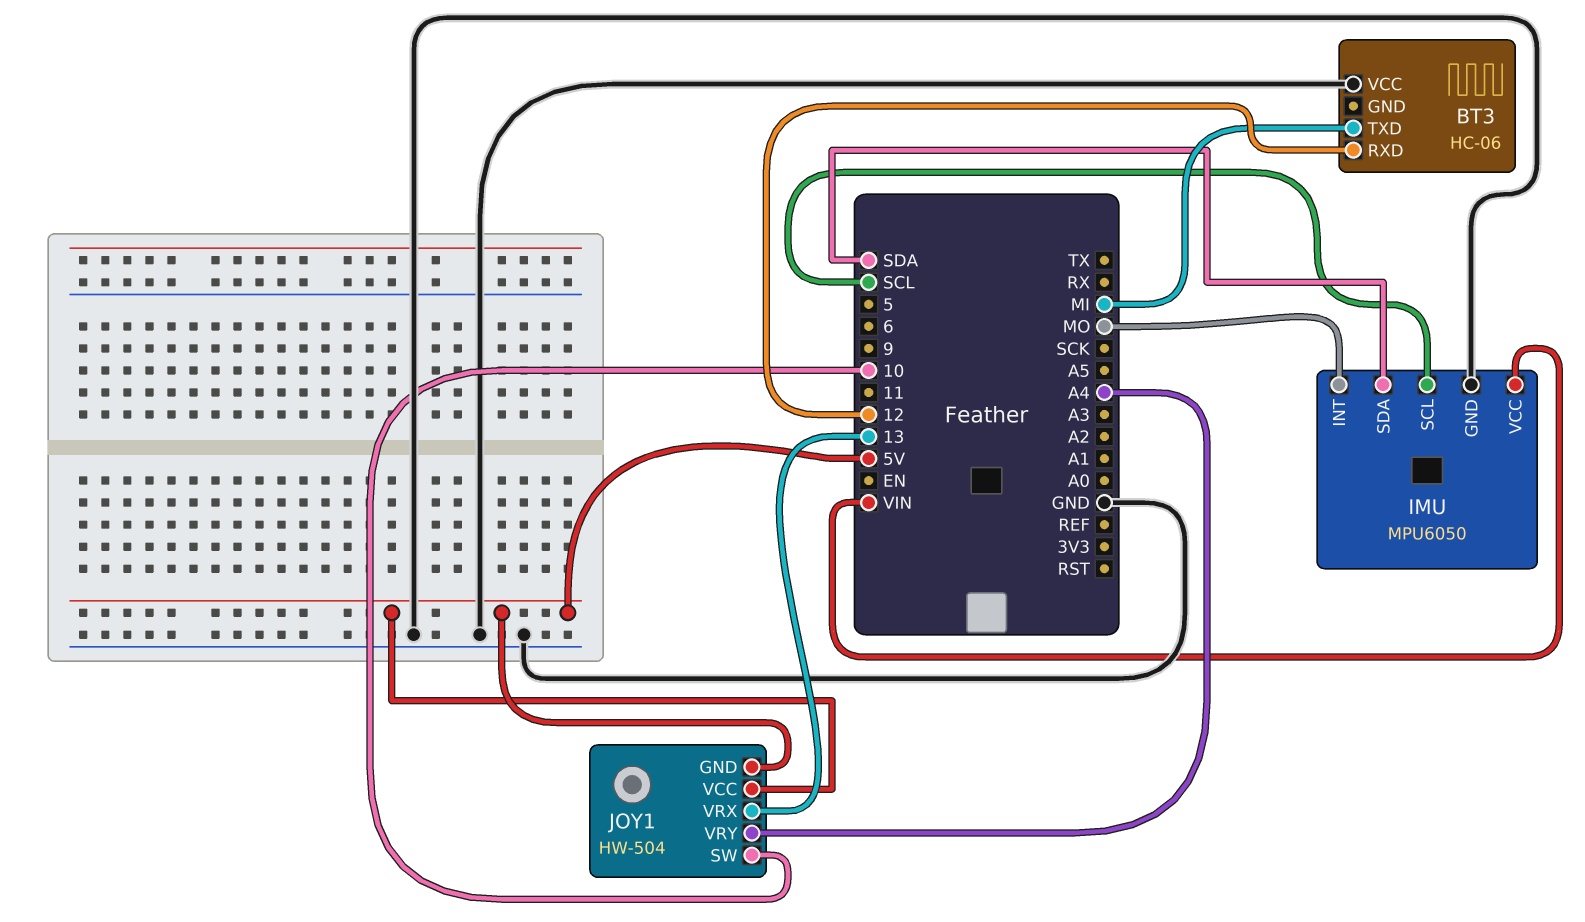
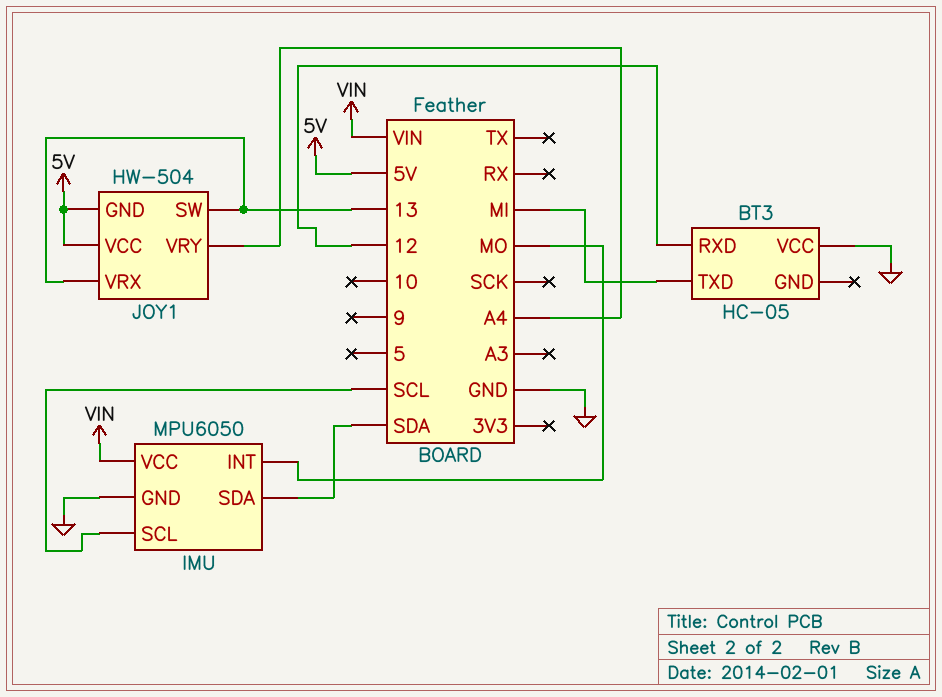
BT3: HC-06 -> HC-05
JOY1 pin SW: 10 -> 13

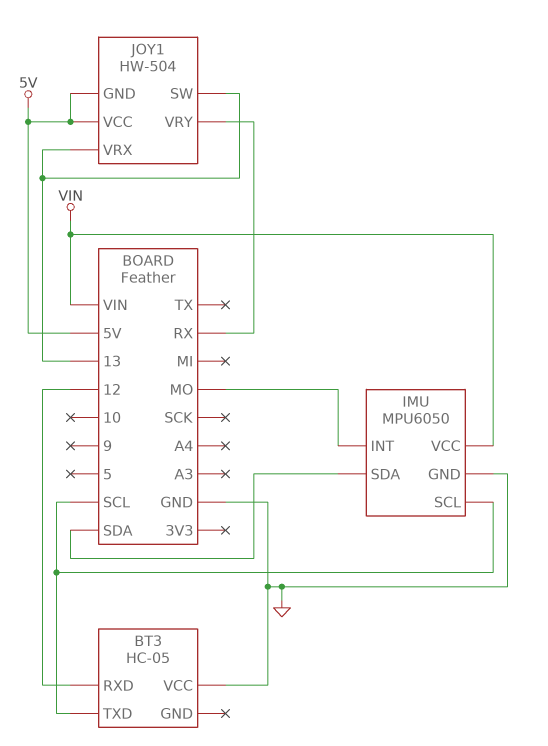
BT3 pin TXD: MI -> SCL
JOY1 pin VRY: A4 -> RX

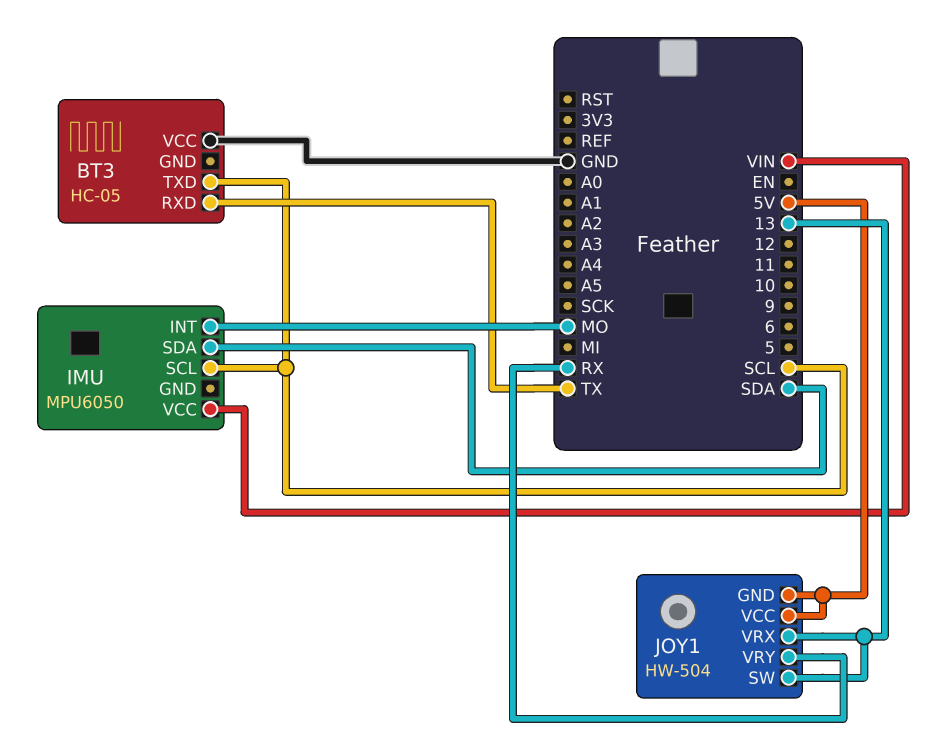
BT3 pin RXD: 12 -> TX
IMU pin GND: GND -> none

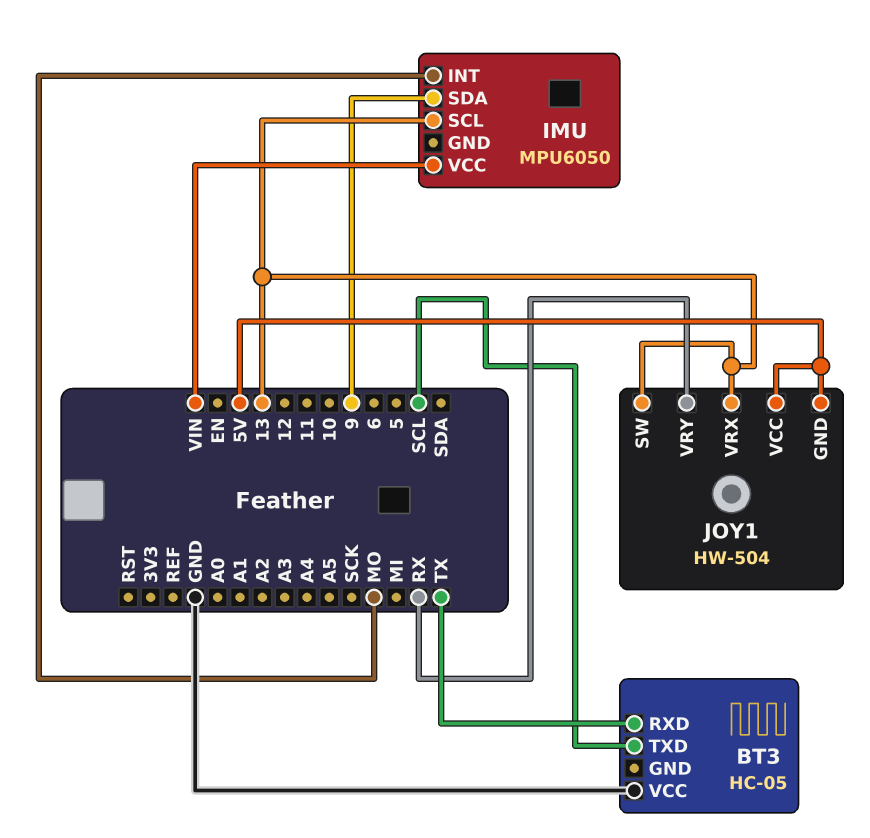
IMU pin SCL: SCL -> 13
IMU pin SDA: SDA -> 9

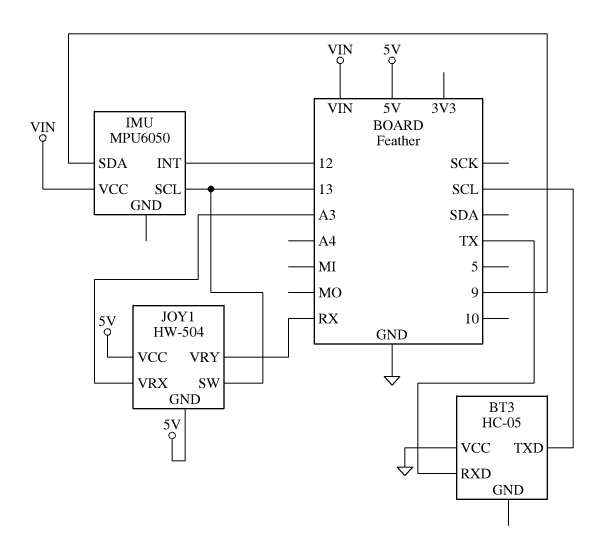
IMU pin INT: MO -> 12
JOY1 pin VRX: 13 -> A3

